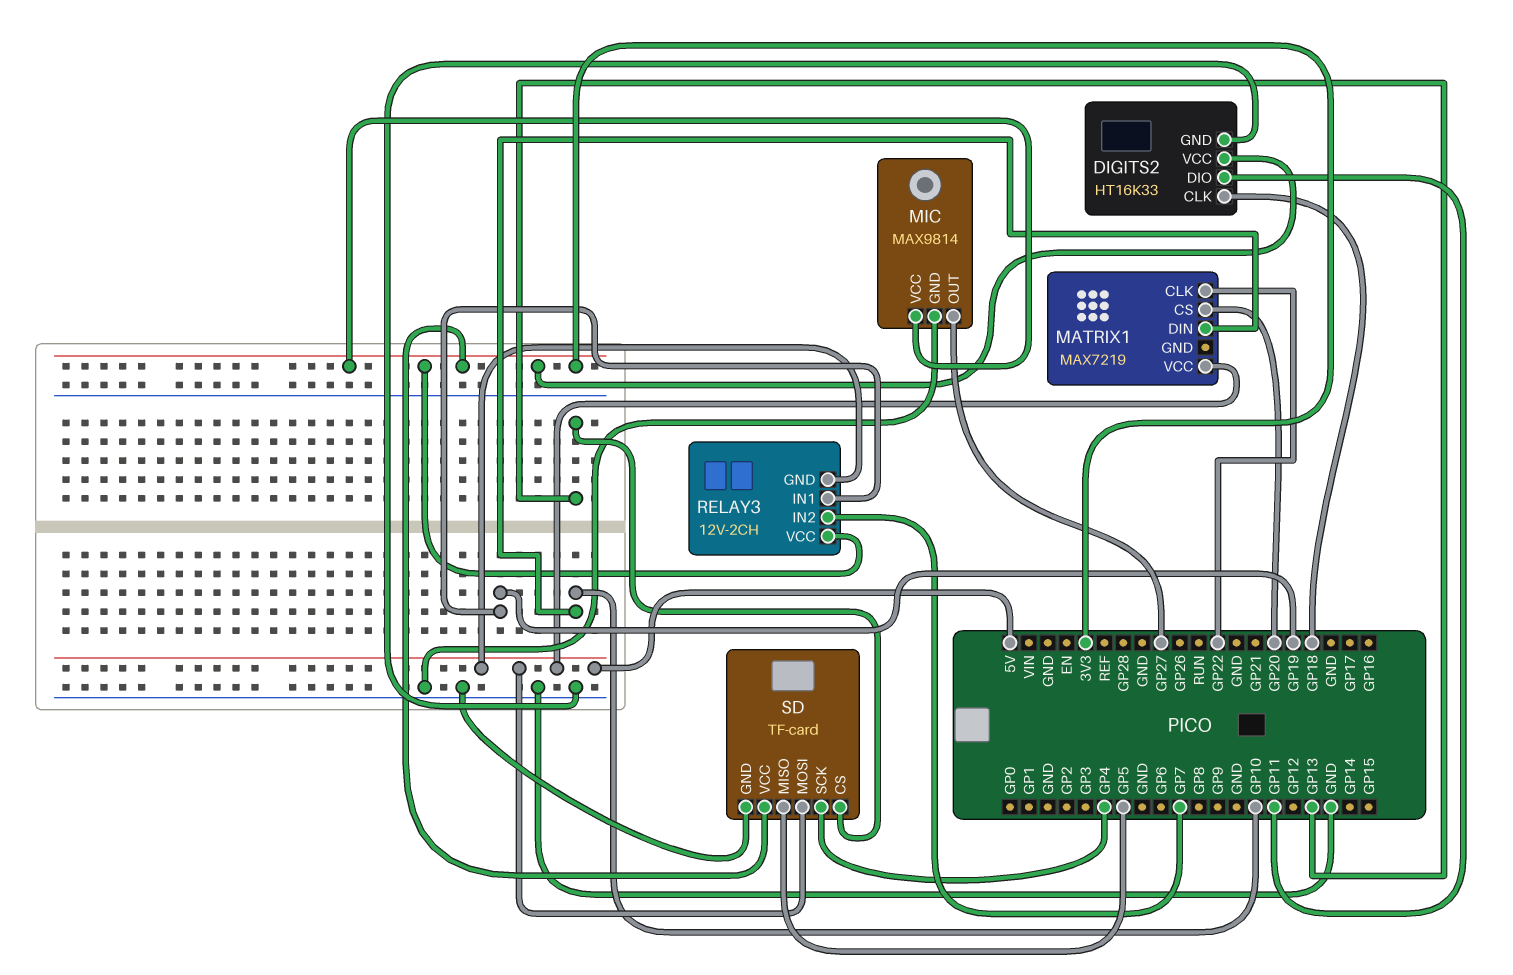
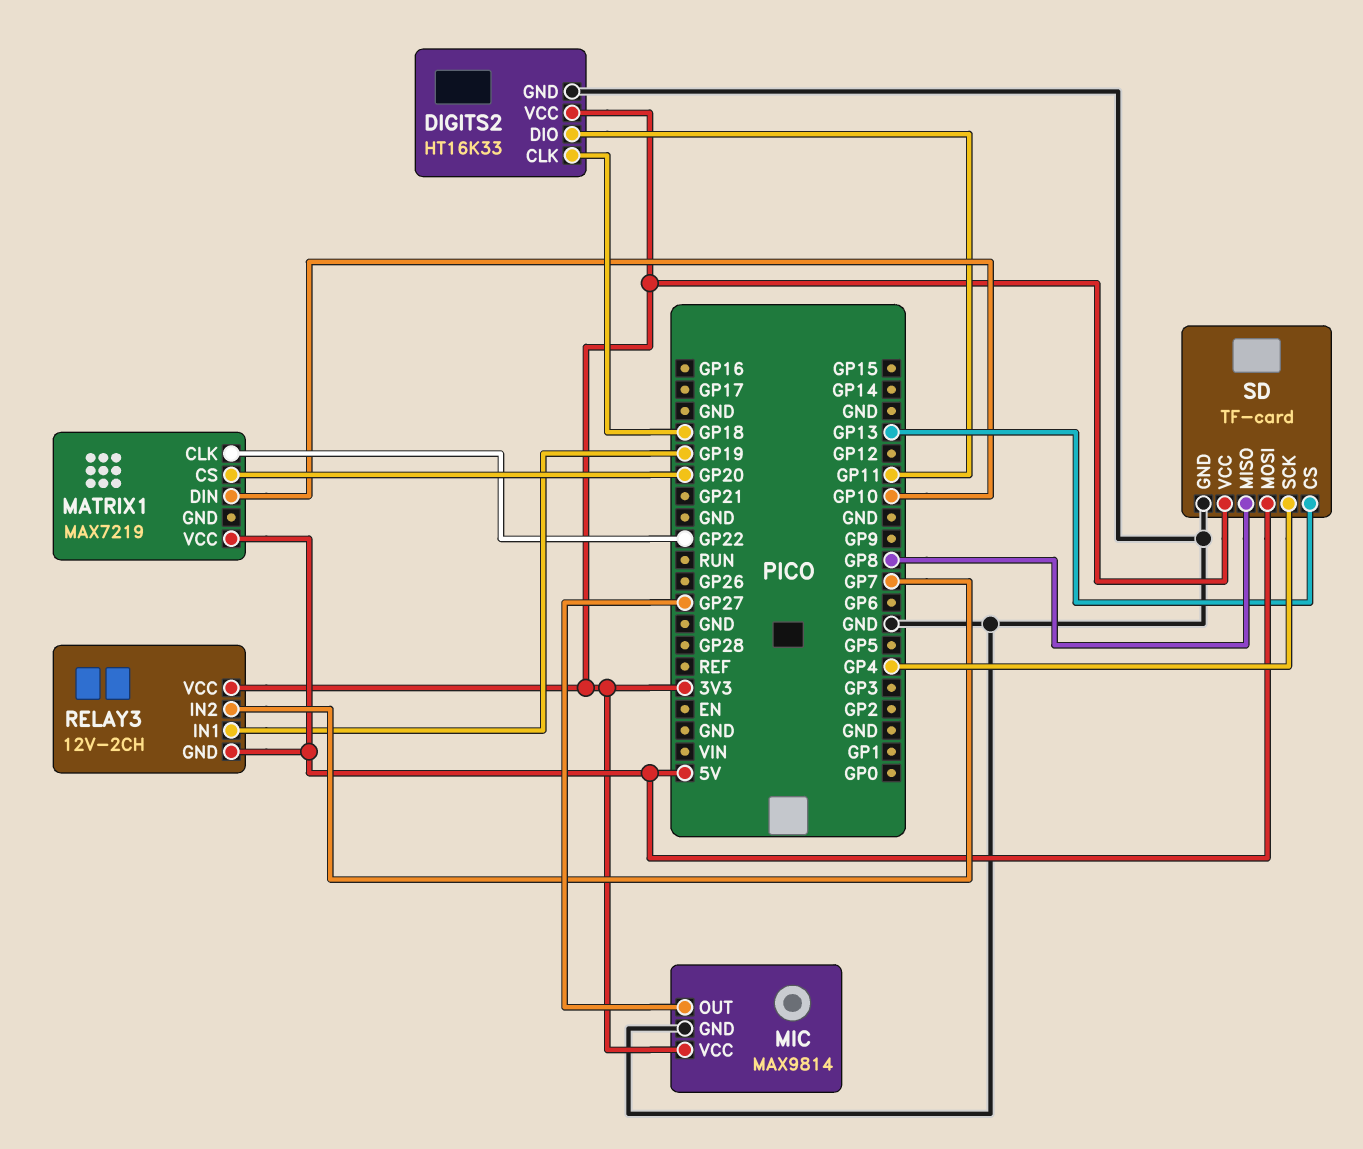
SD pin MISO: GP5 -> GP8

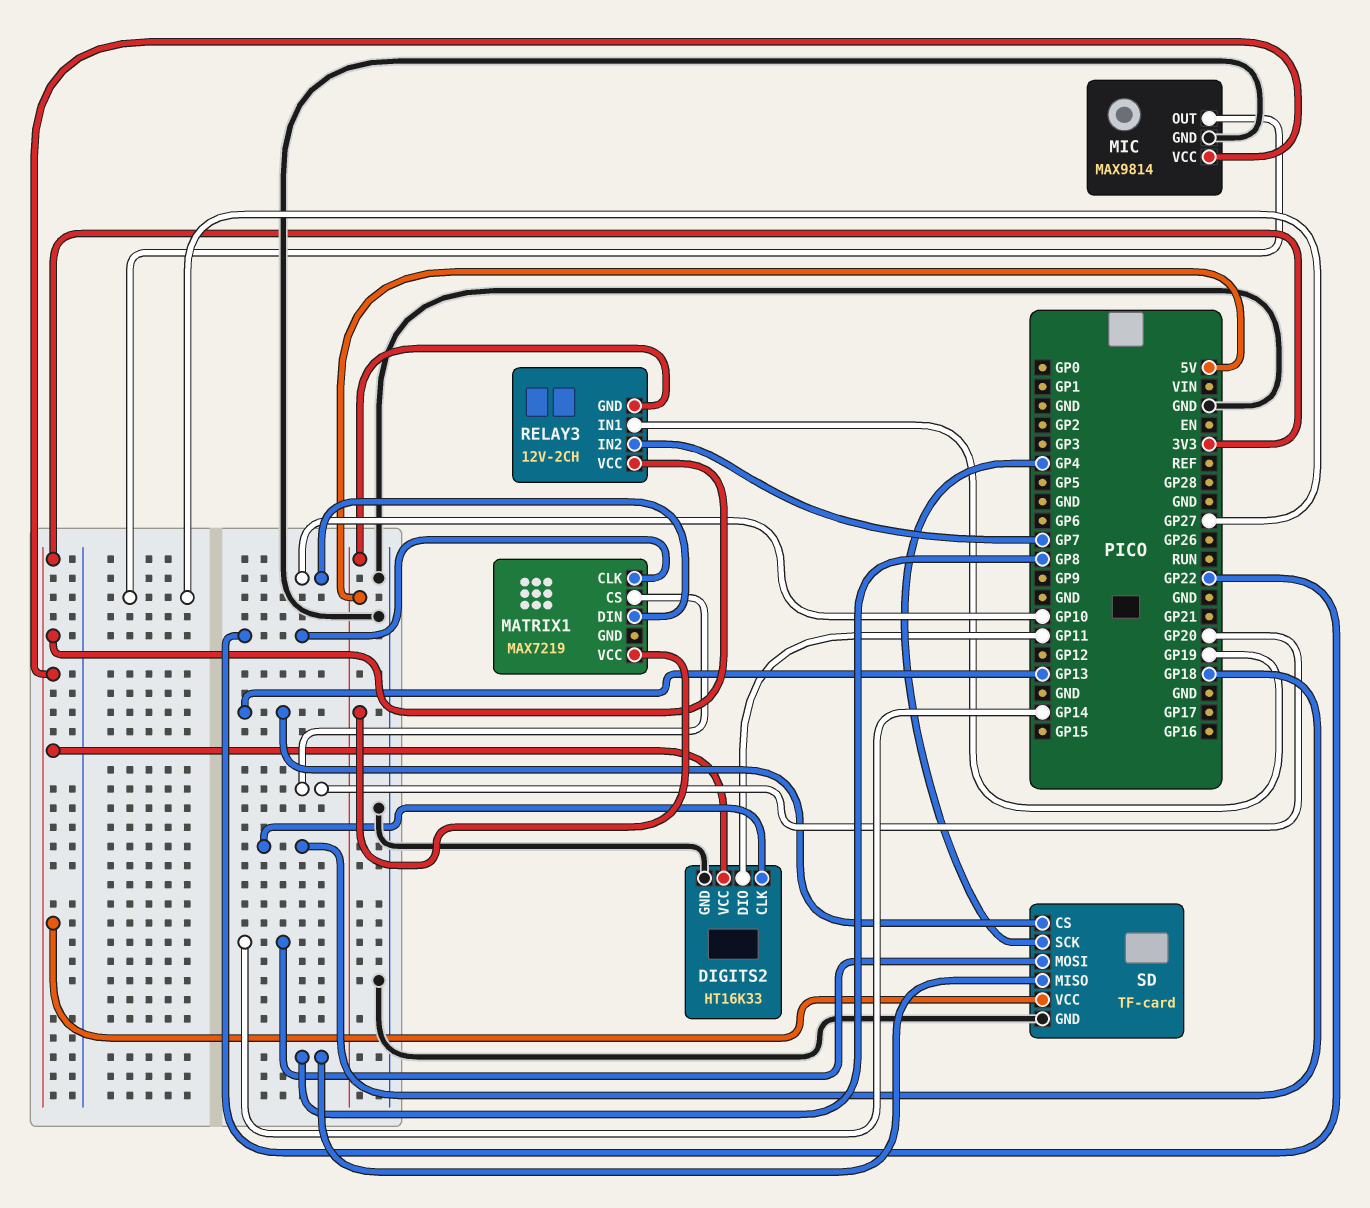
SD pin MOSI: 5V -> GP14

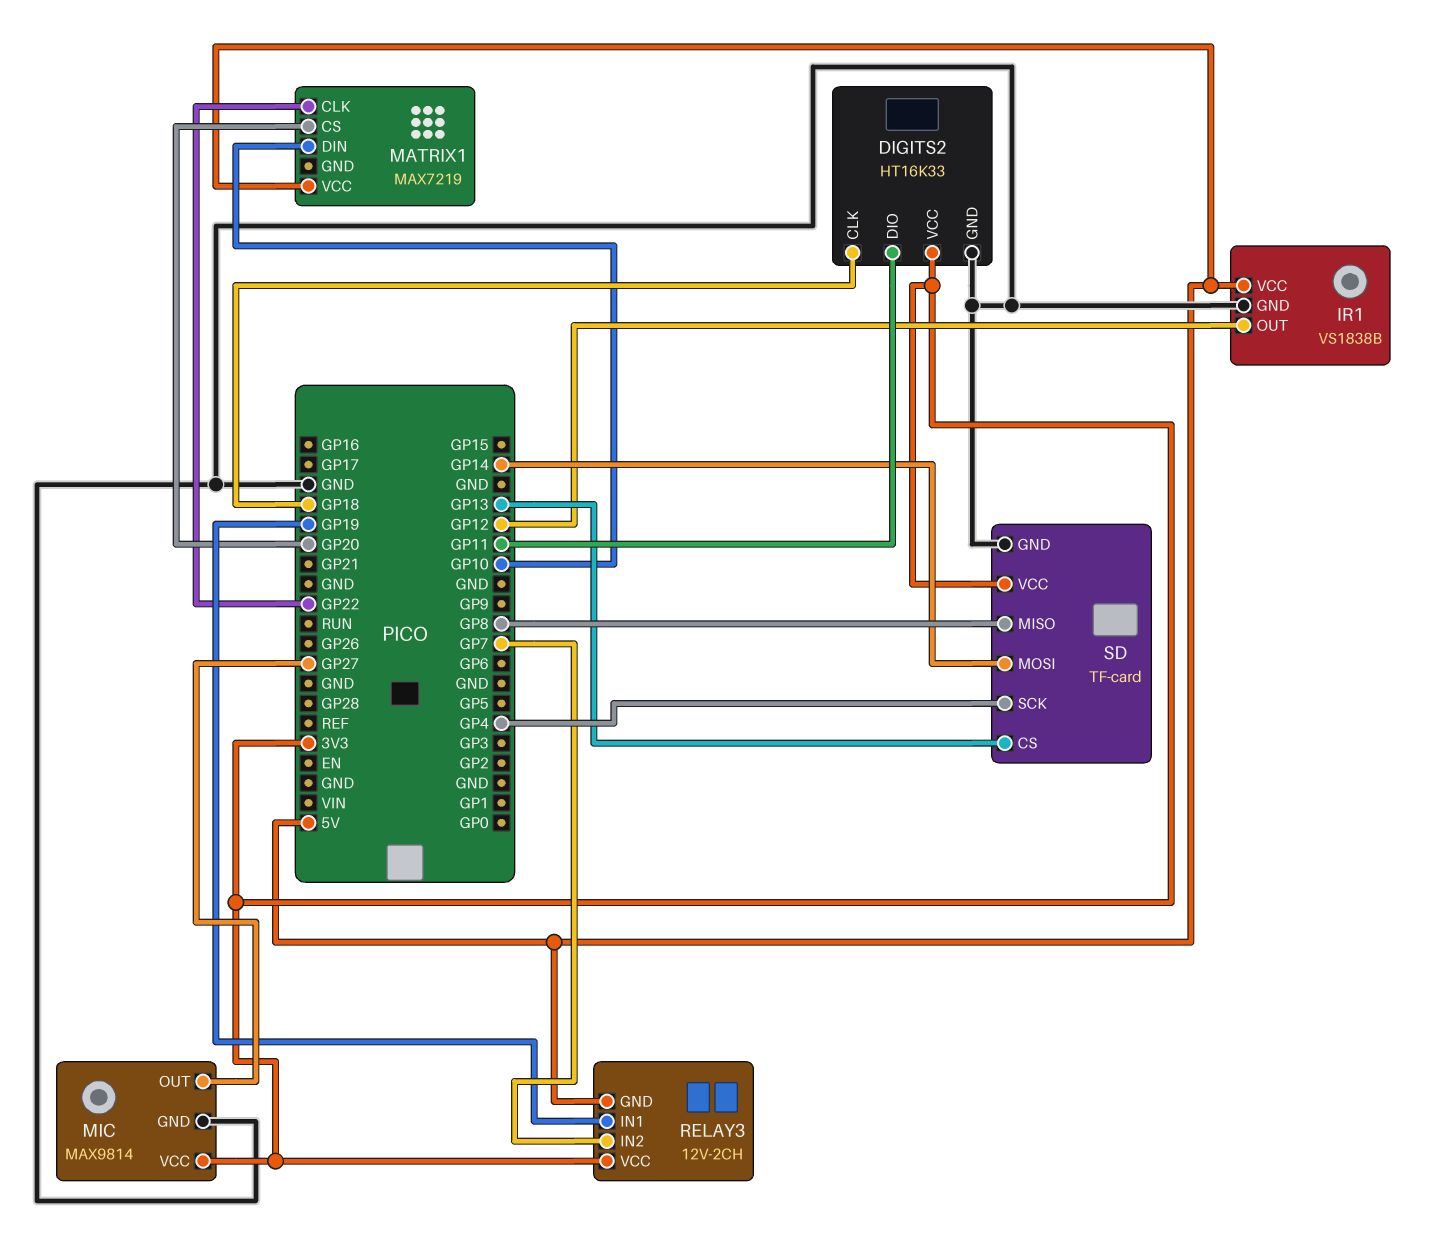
IR1: none -> VS1838B
IR1 pin GND: none -> GND
IR1 pin OUT: none -> GP12
IR1 pin VCC: none -> 5V

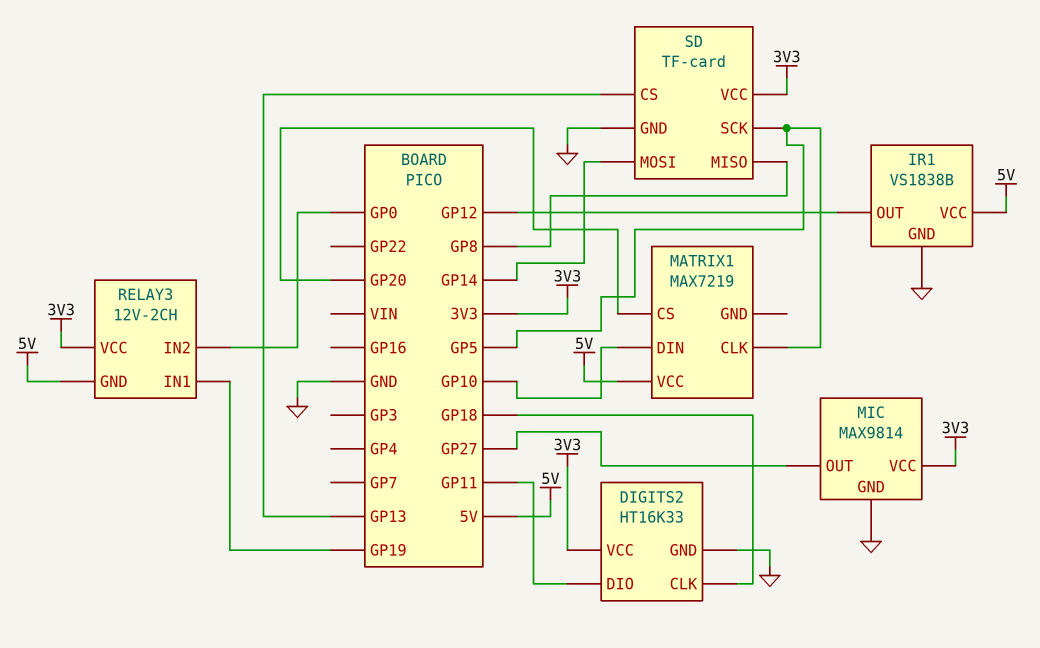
MATRIX1 pin CLK: GP22 -> GP5
RELAY3 pin IN2: GP7 -> GP0
SD pin SCK: GP4 -> GP5

